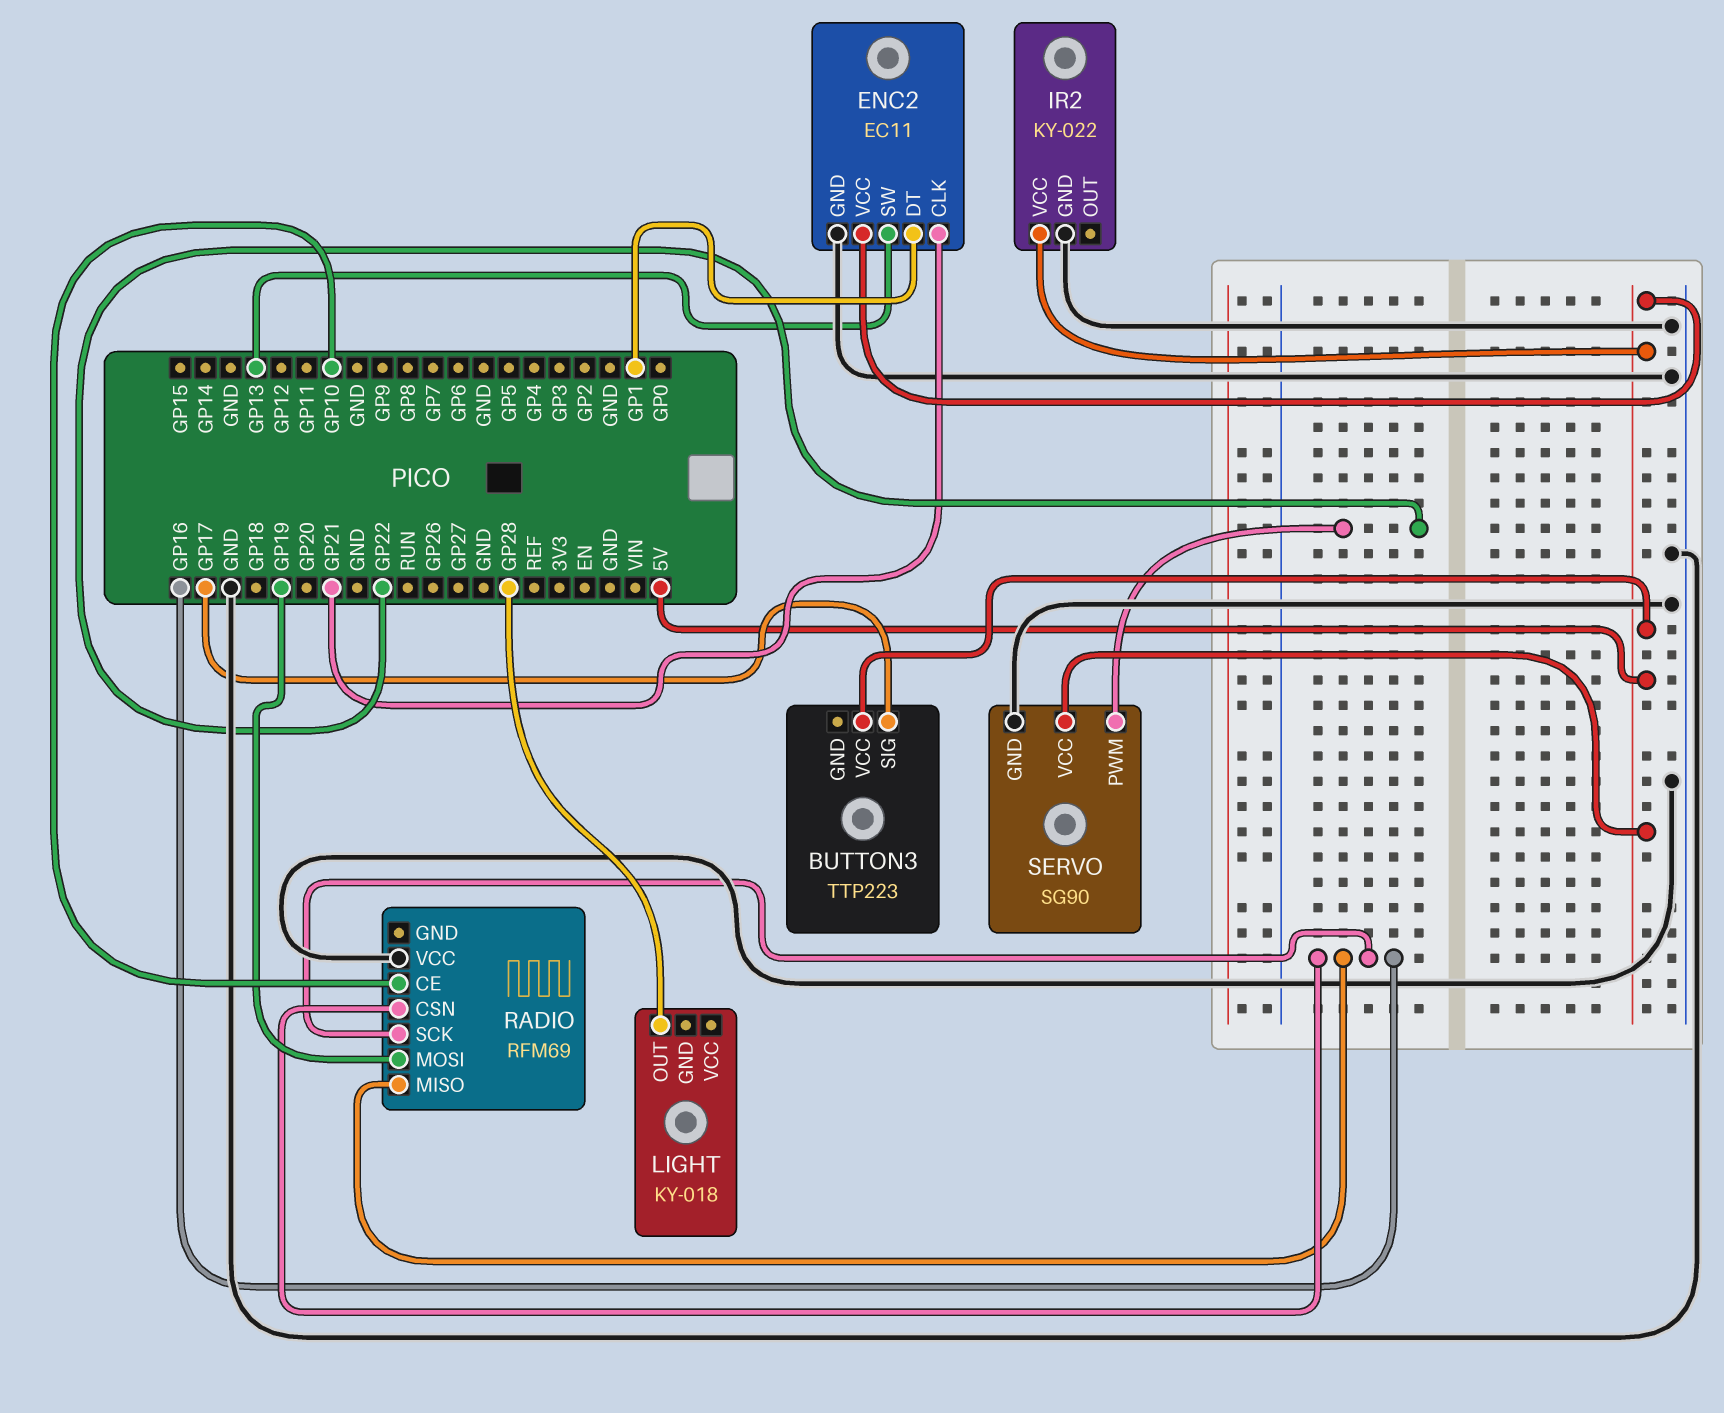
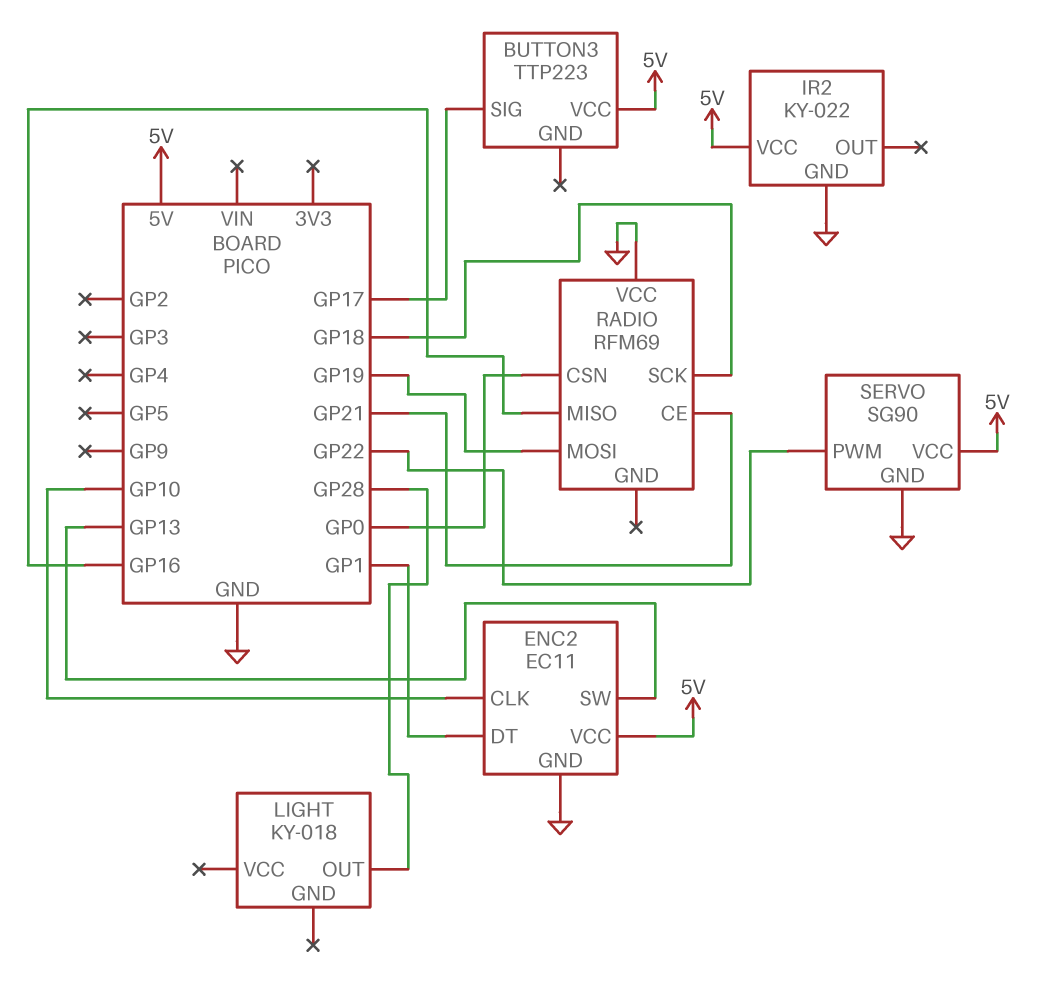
ENC2 pin CLK: GP21 -> GP10
RADIO pin CE: GP10 -> GP21
RADIO pin CSN: GP16 -> GP0
RADIO pin SCK: GP16 -> GP18

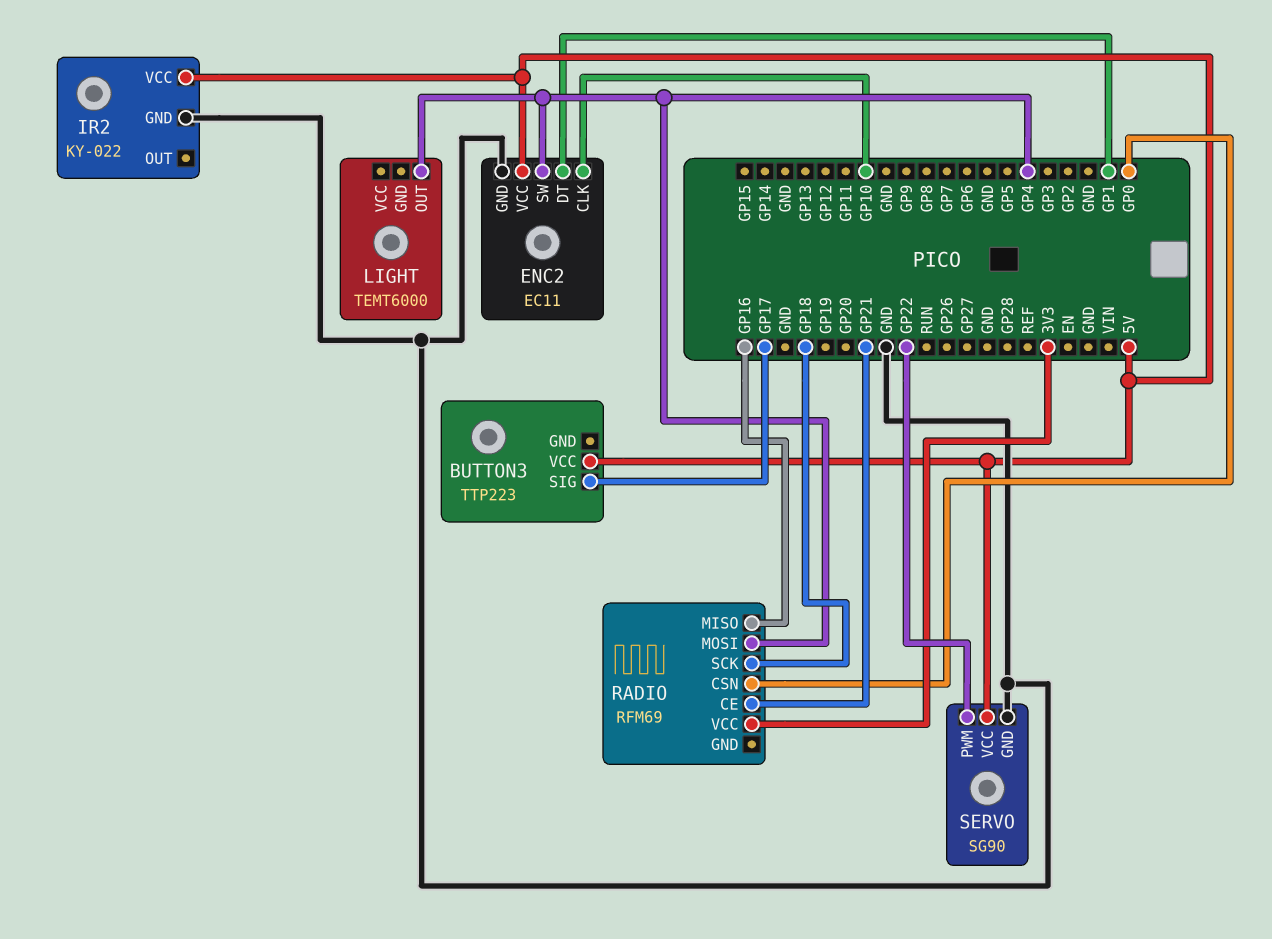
ENC2 pin SW: GP13 -> GP4
LIGHT: KY-018 -> TEMT6000
LIGHT pin OUT: GP28 -> GP4
RADIO pin MOSI: GP19 -> GP4
RADIO pin VCC: GND -> 3V3

